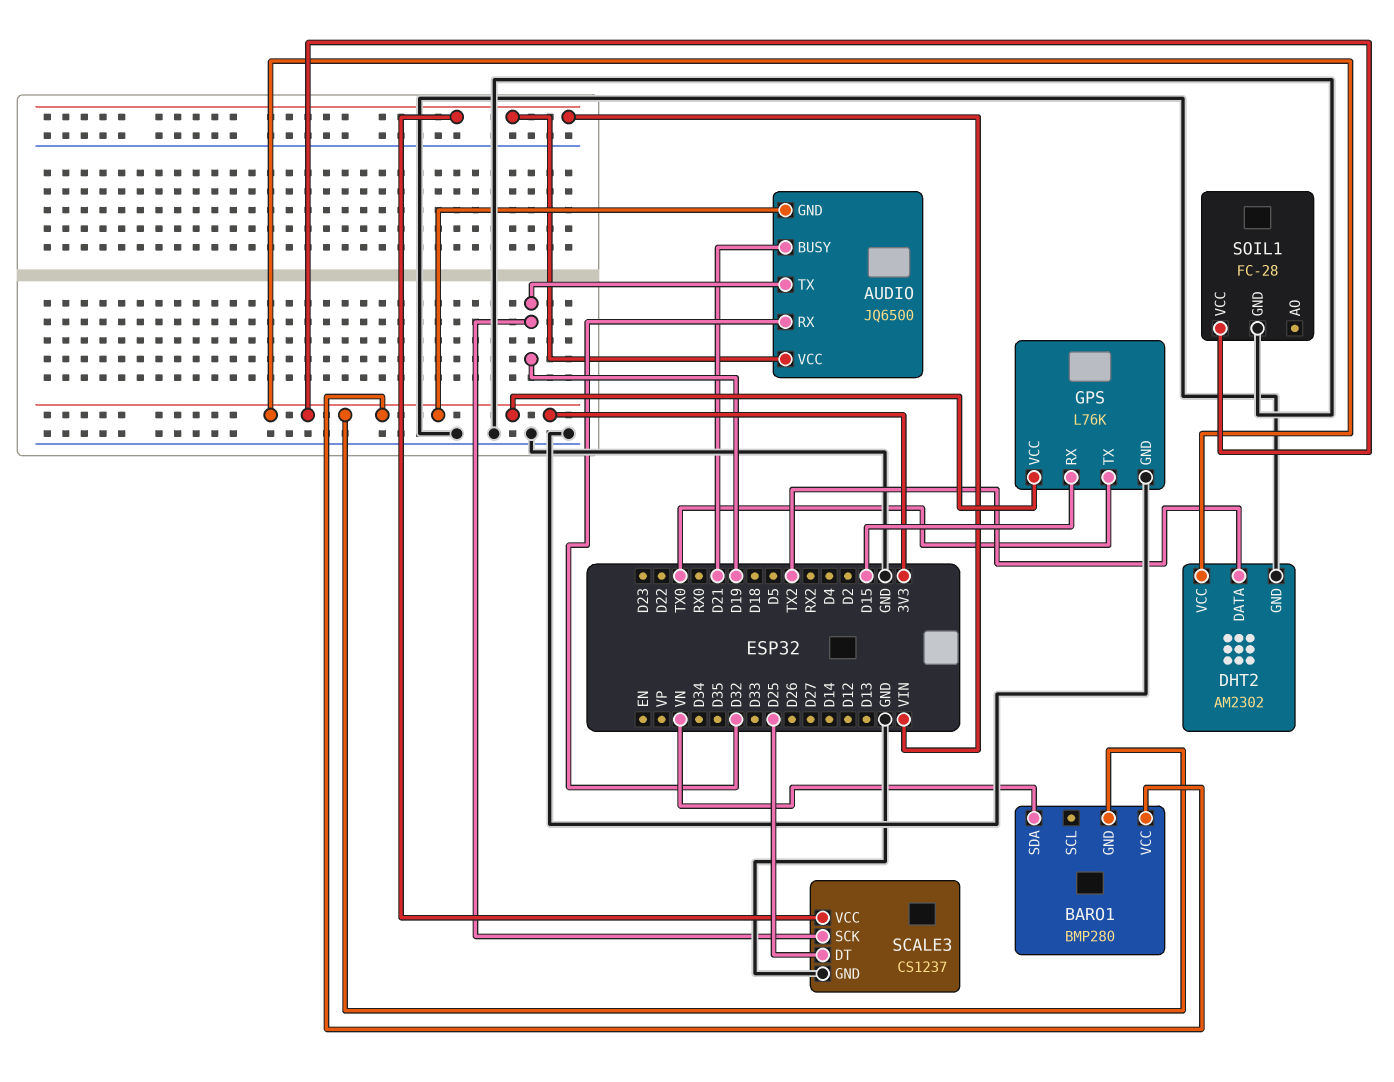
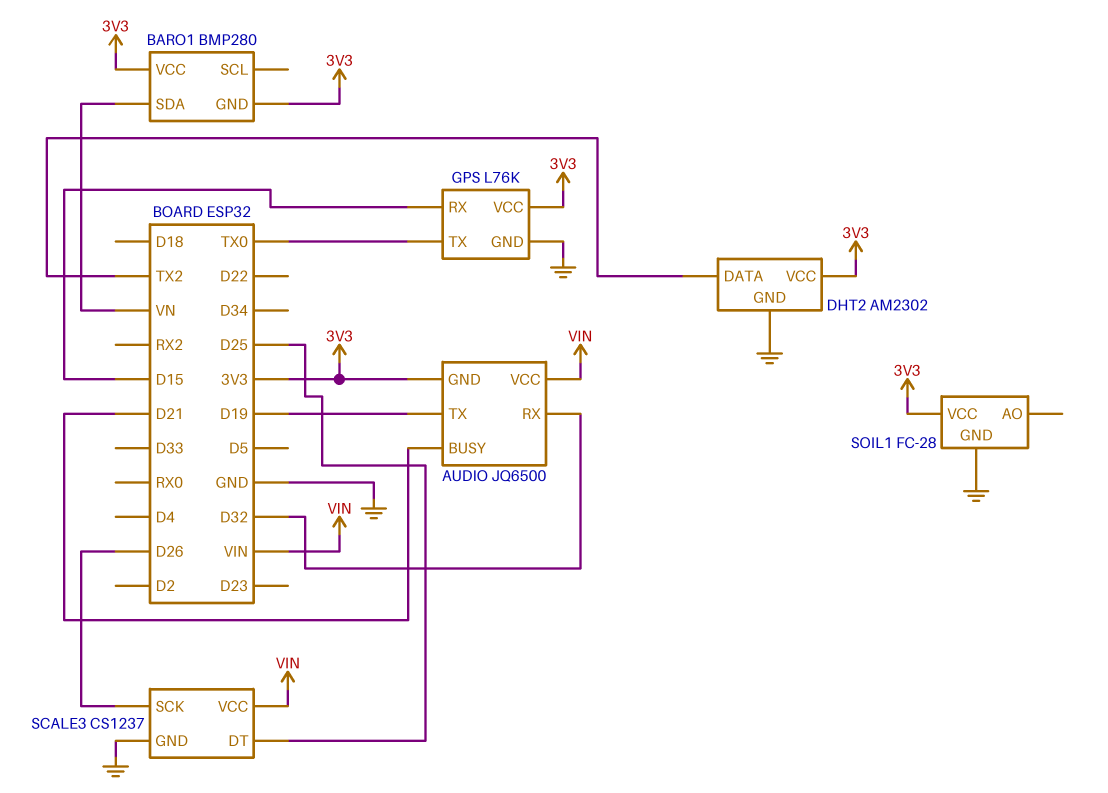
SCALE3 pin SCK: D19 -> D26

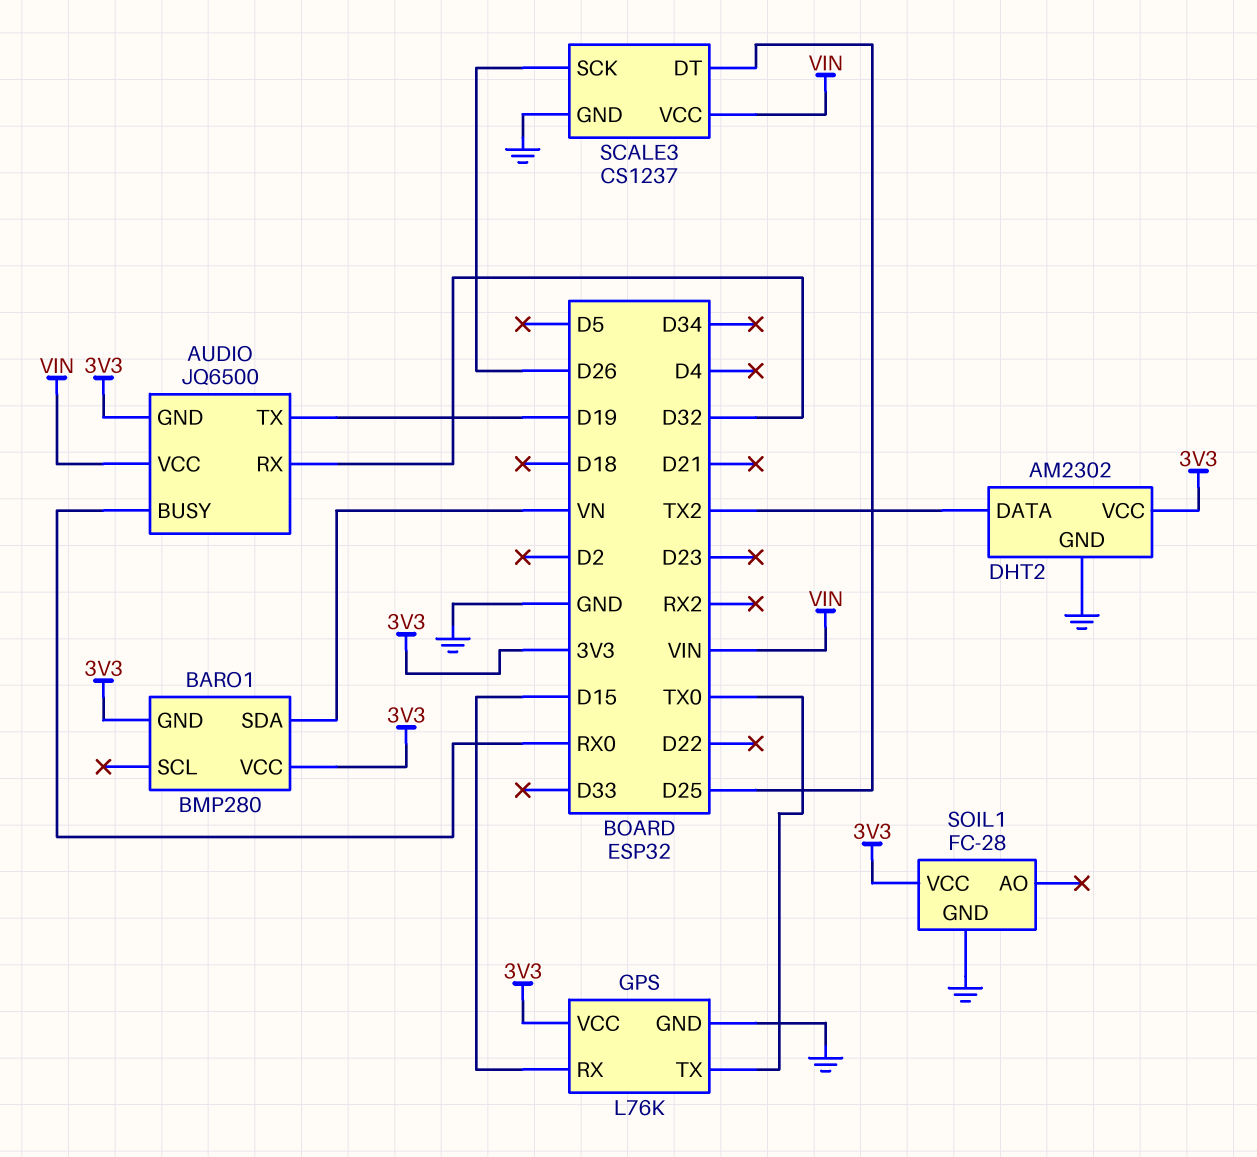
AUDIO pin BUSY: D21 -> RX0

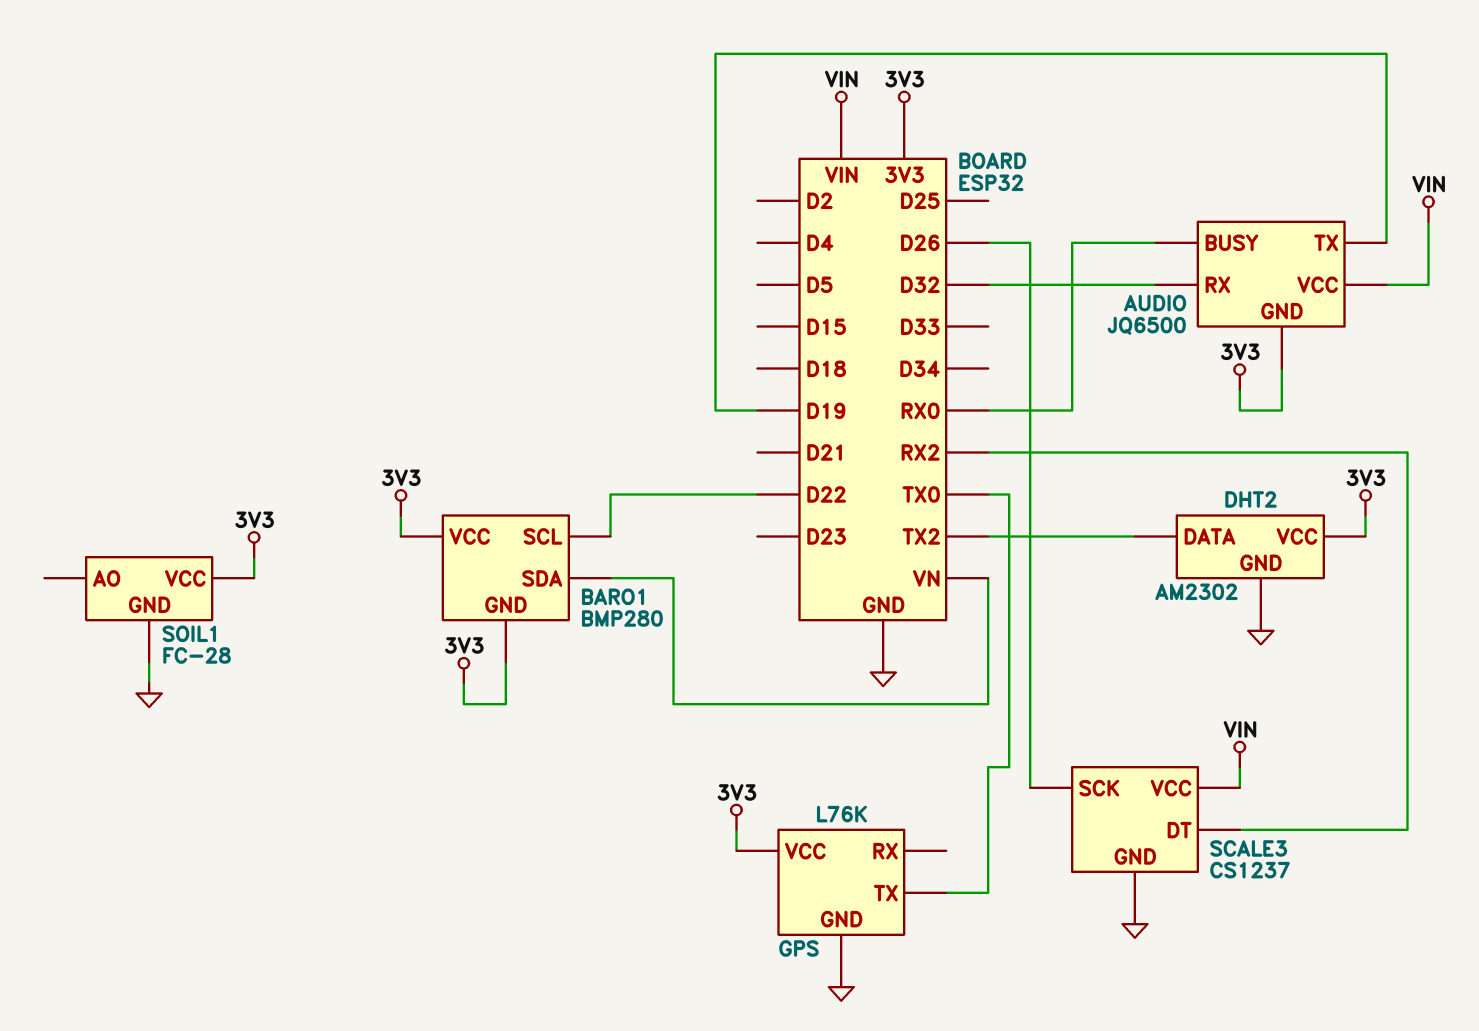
BARO1 pin SCL: none -> D22
GPS pin RX: D15 -> none
SCALE3 pin DT: D25 -> RX2

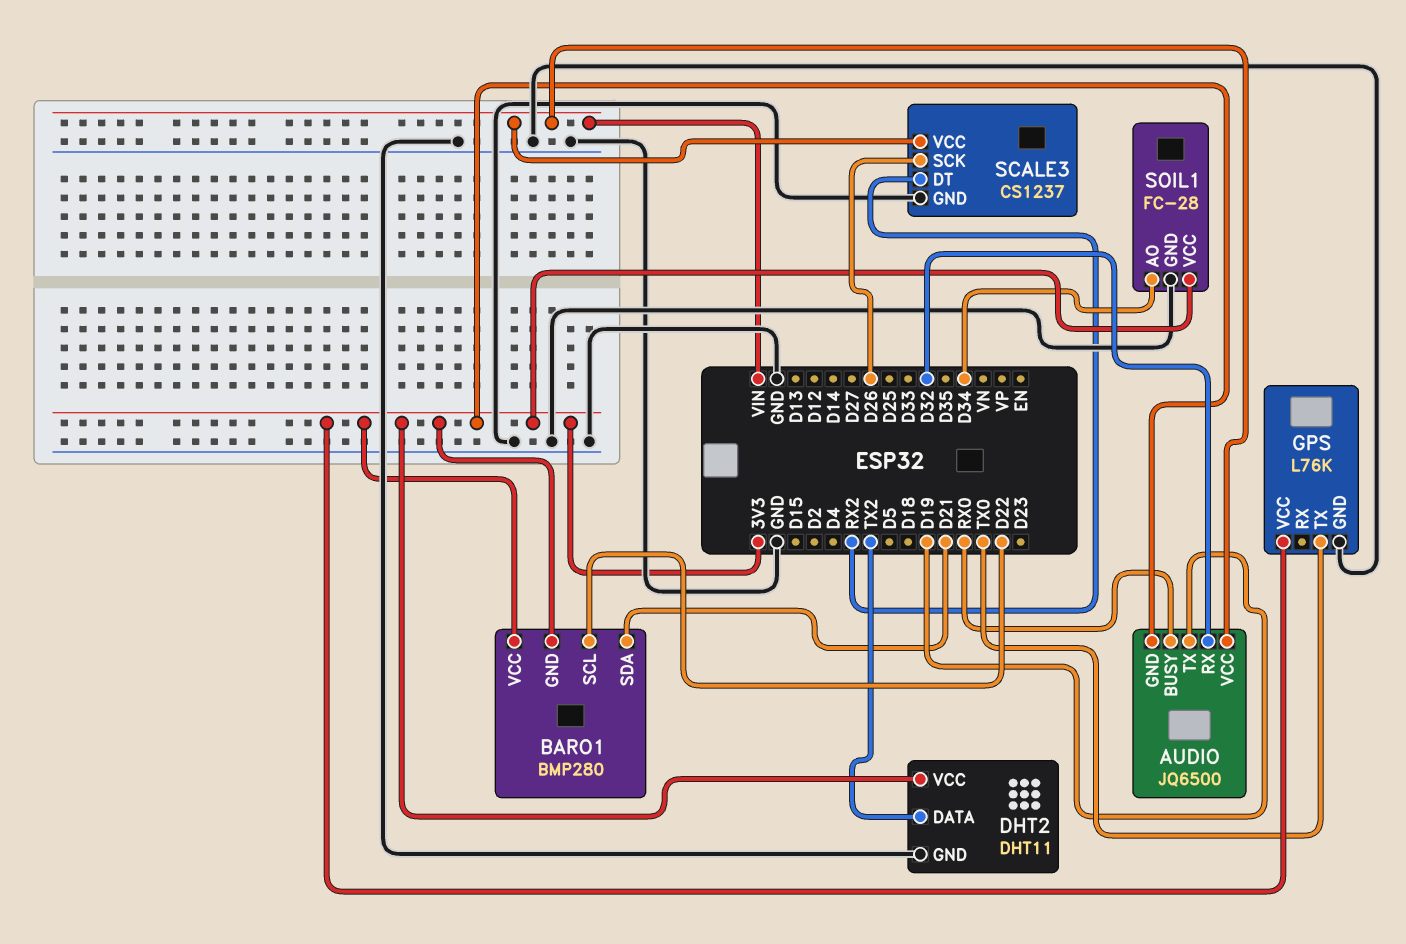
BARO1 pin SDA: VN -> D21
DHT2: AM2302 -> DHT11
SOIL1 pin AO: none -> D34

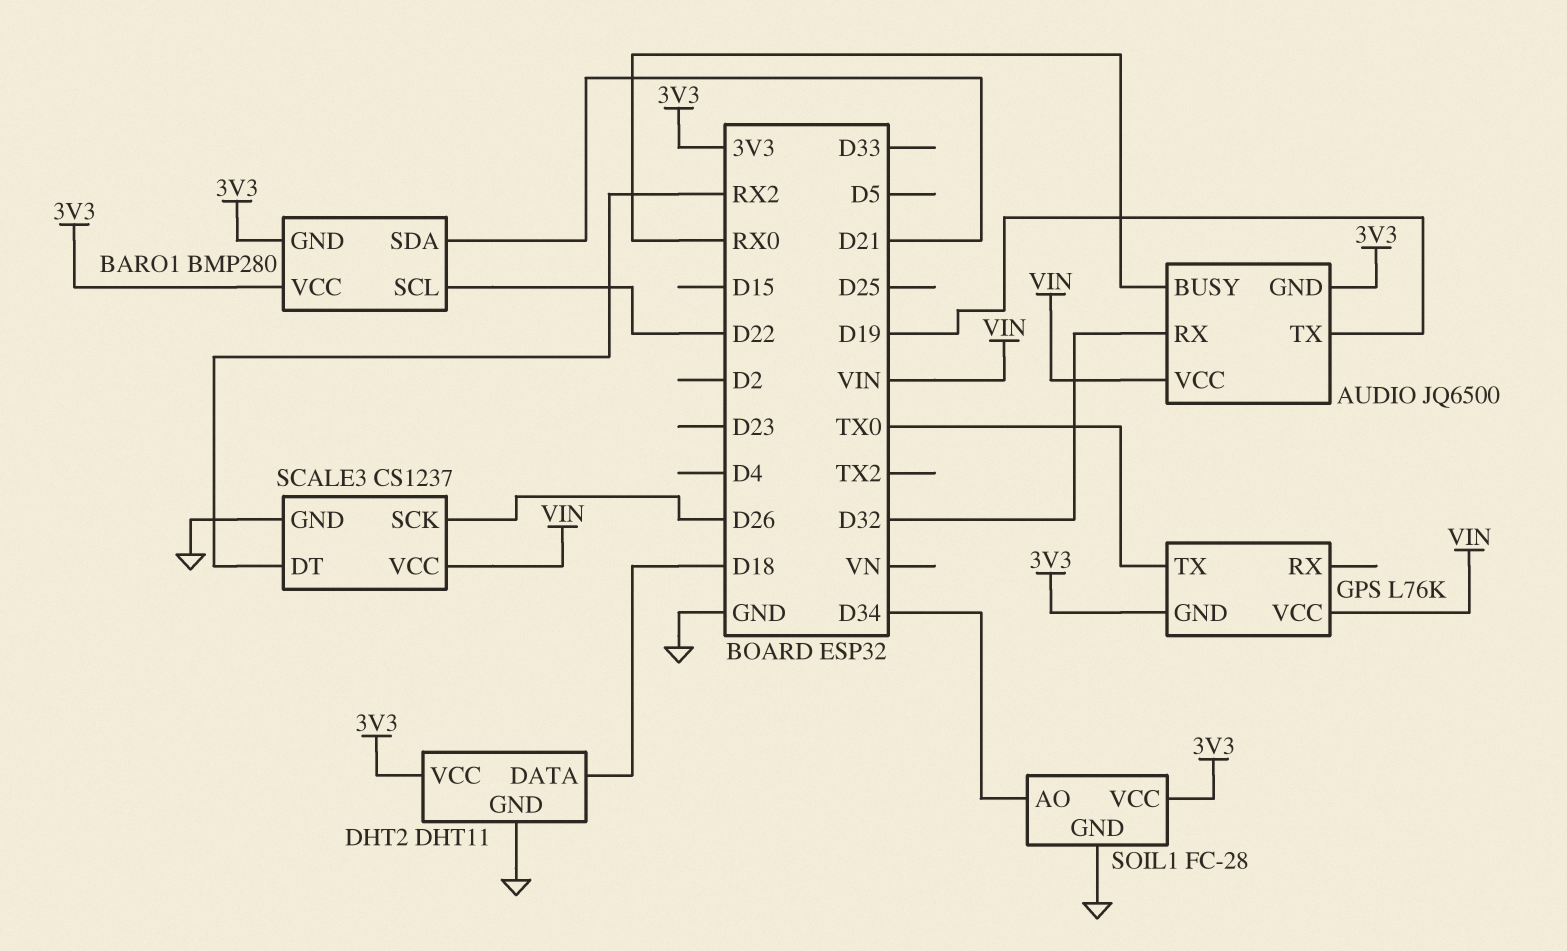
DHT2 pin DATA: TX2 -> D18
GPS pin GND: GND -> 3V3
GPS pin VCC: 3V3 -> VIN

